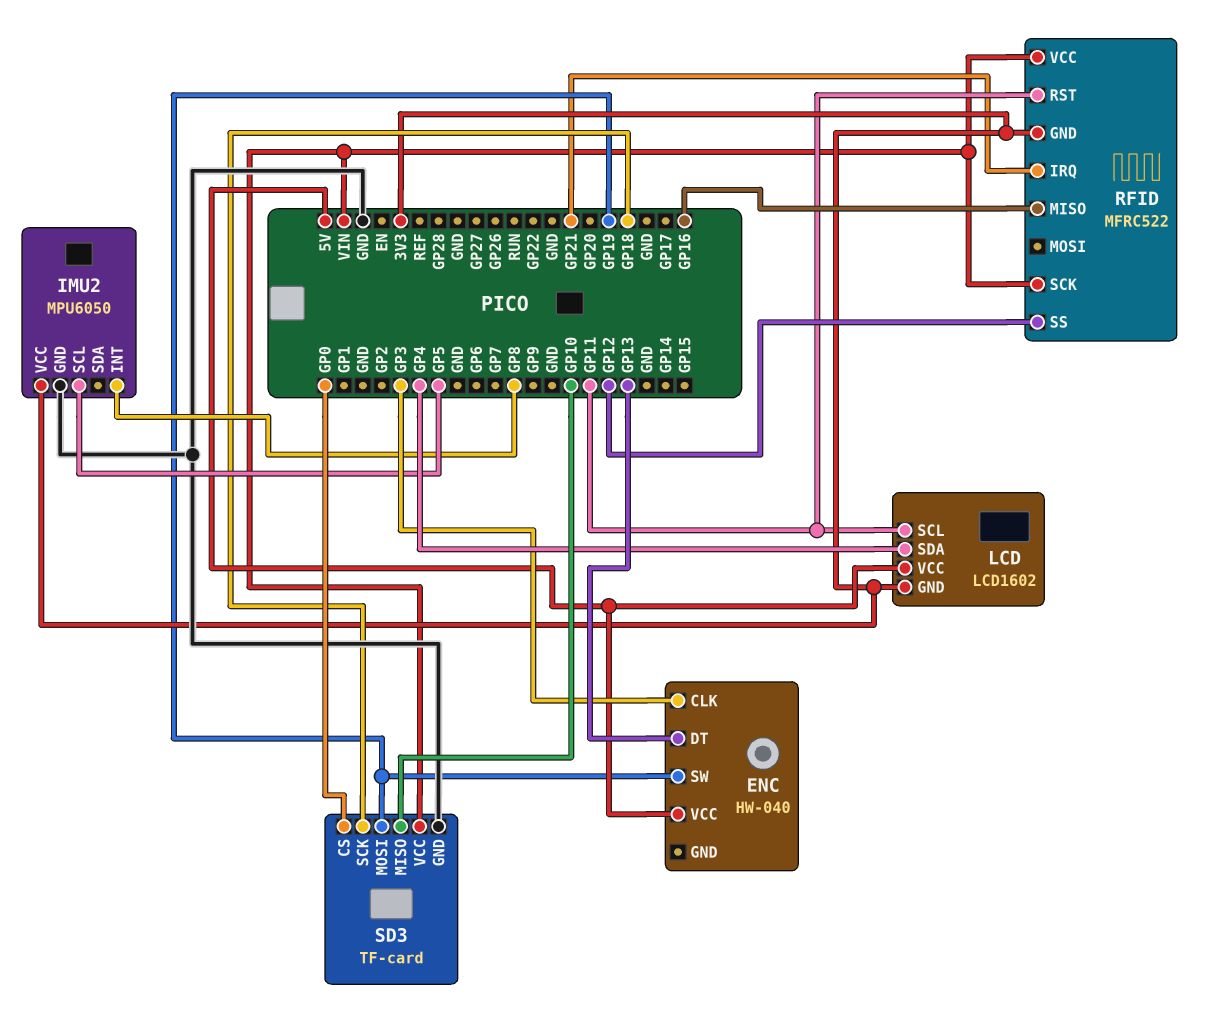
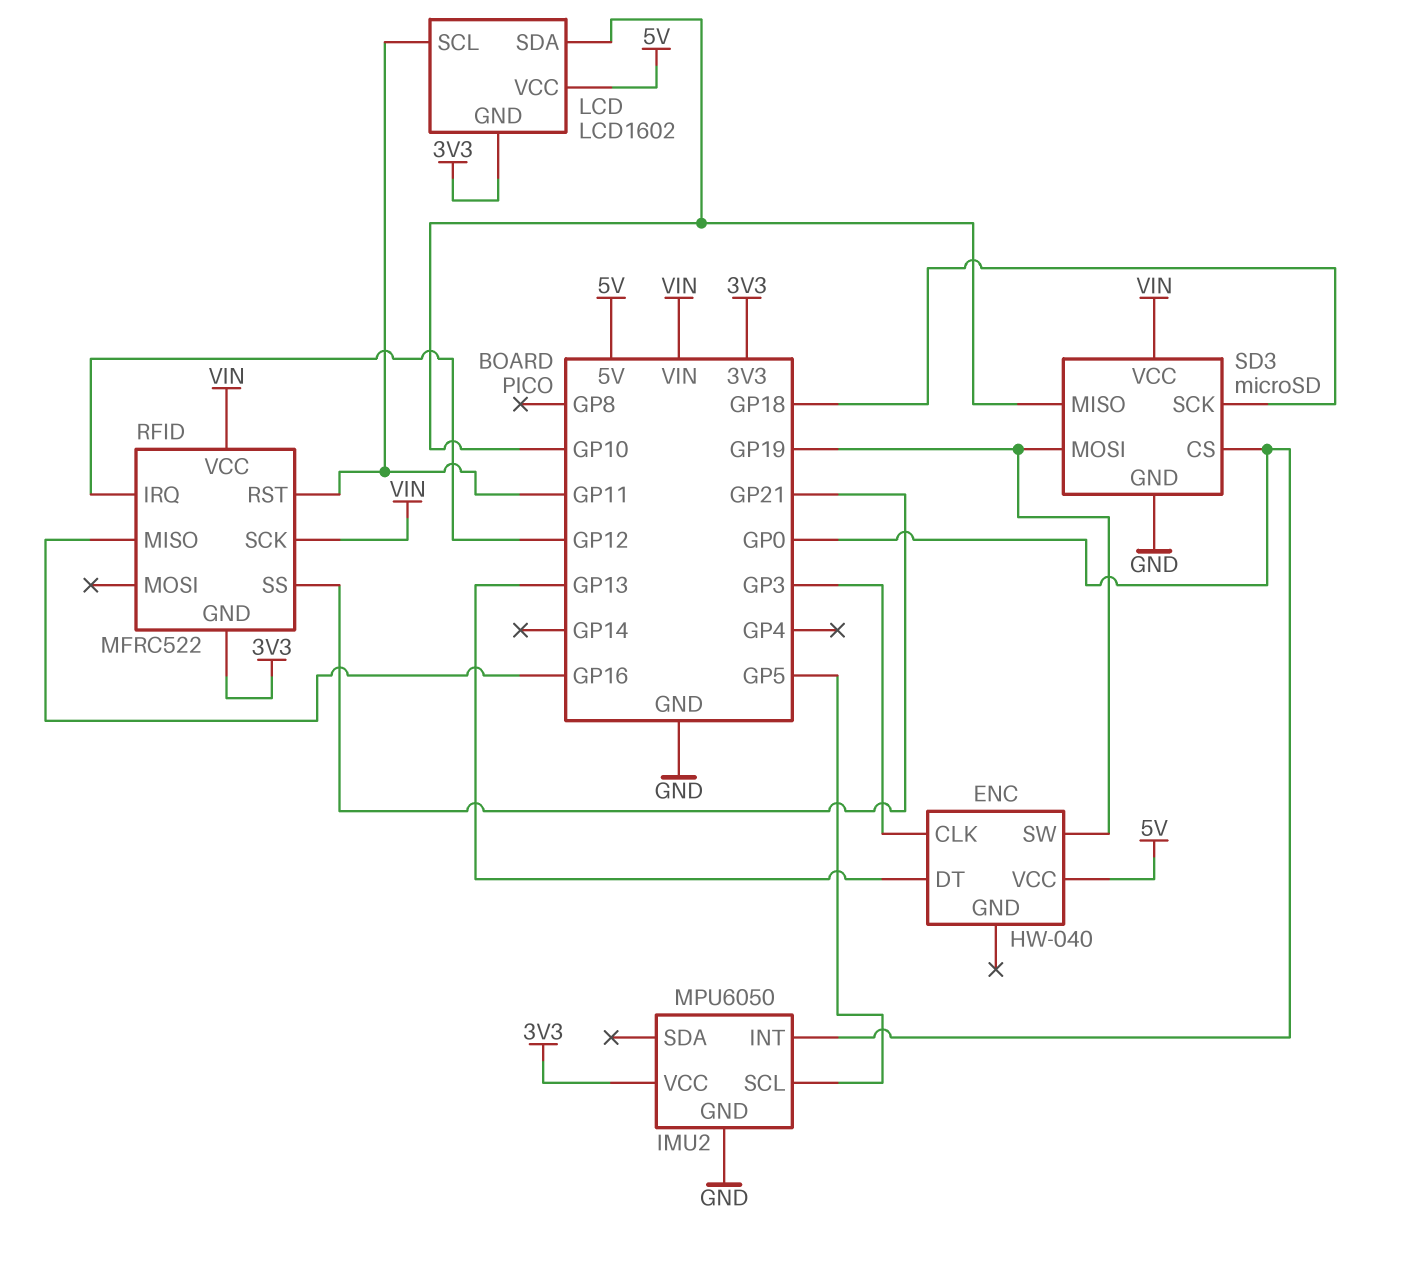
IMU2 pin INT: GP8 -> GP0
LCD pin SDA: GP4 -> GP10
RFID pin IRQ: GP21 -> GP12
RFID pin SS: GP12 -> GP21
SD3: TF-card -> microSD

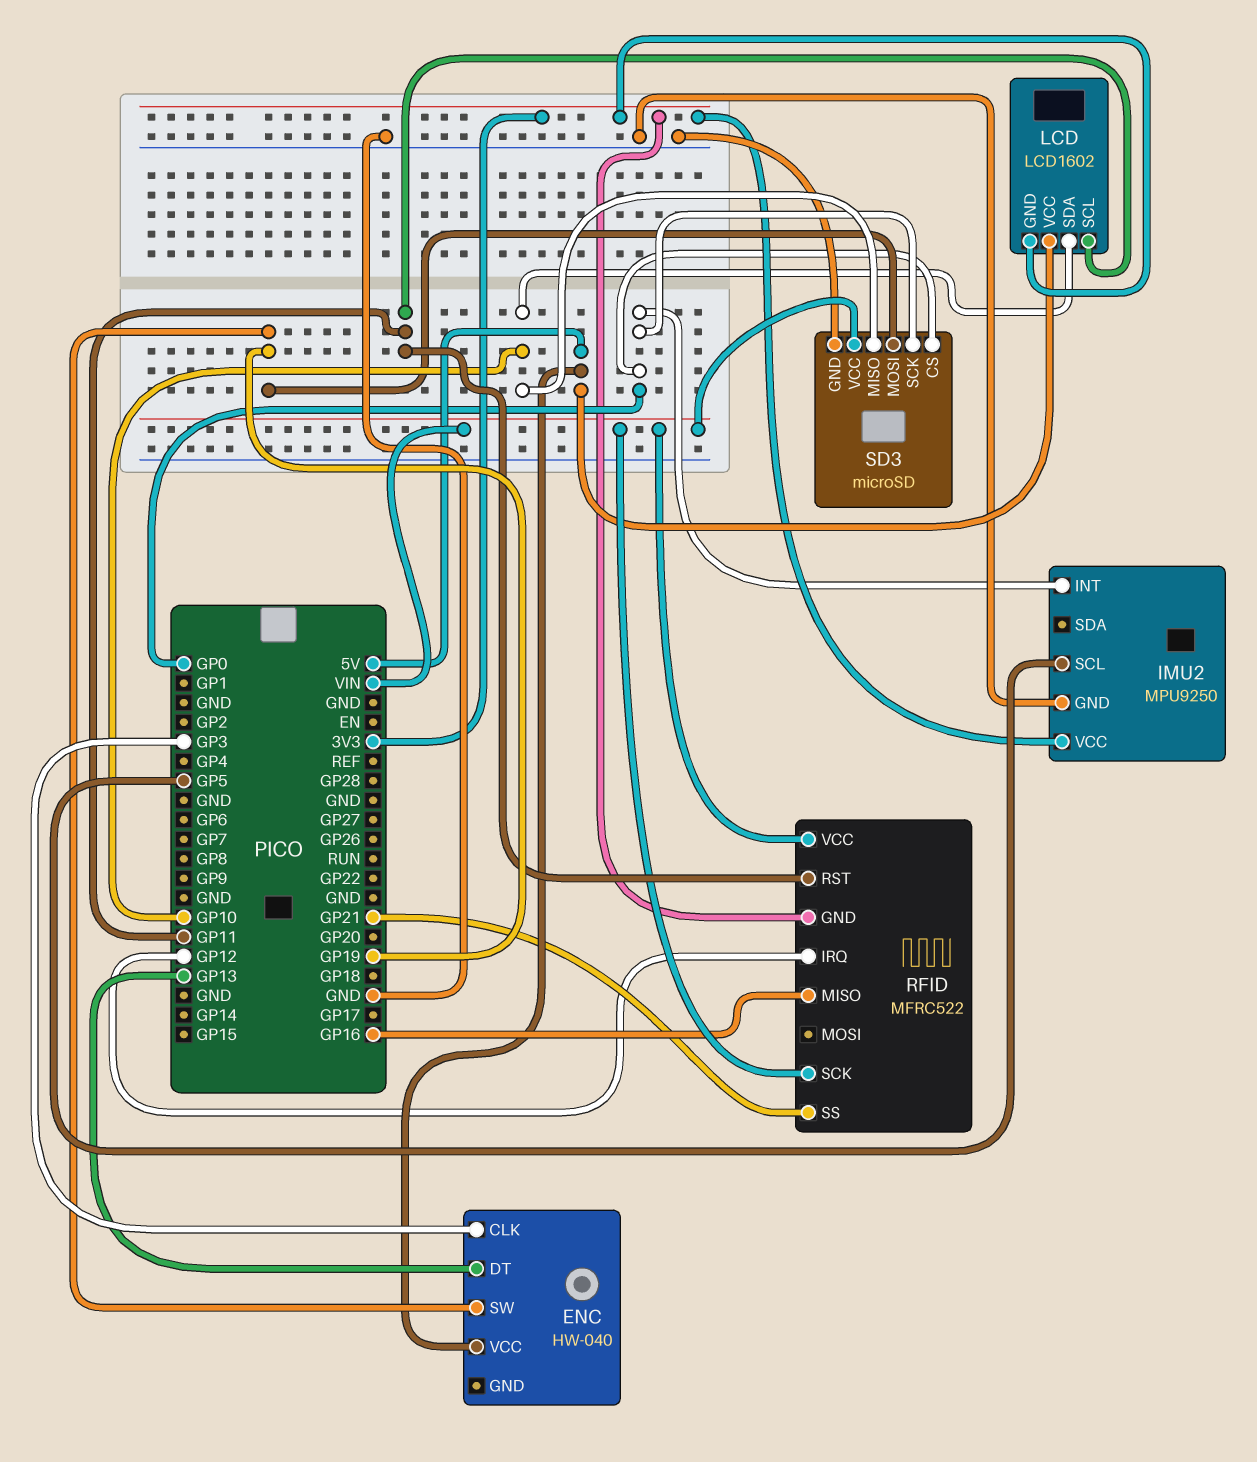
IMU2: MPU6050 -> MPU9250
SD3 pin SCK: GP18 -> GP0

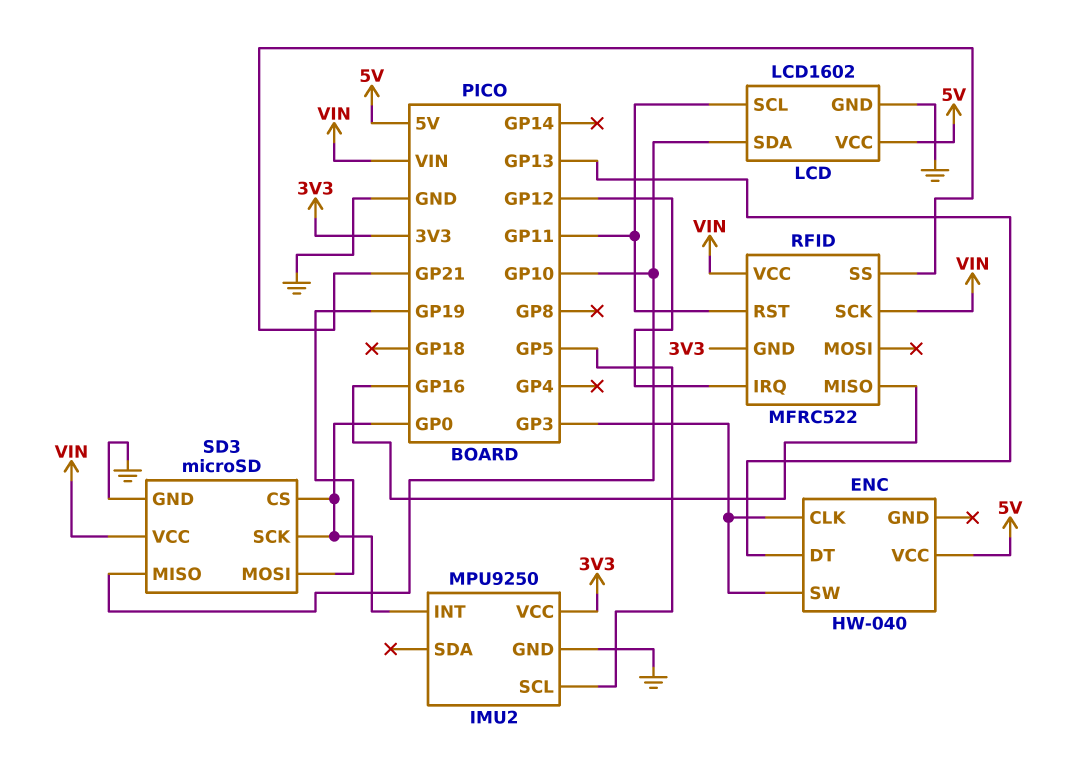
ENC pin SW: GP19 -> GP3
LCD pin GND: 3V3 -> GND

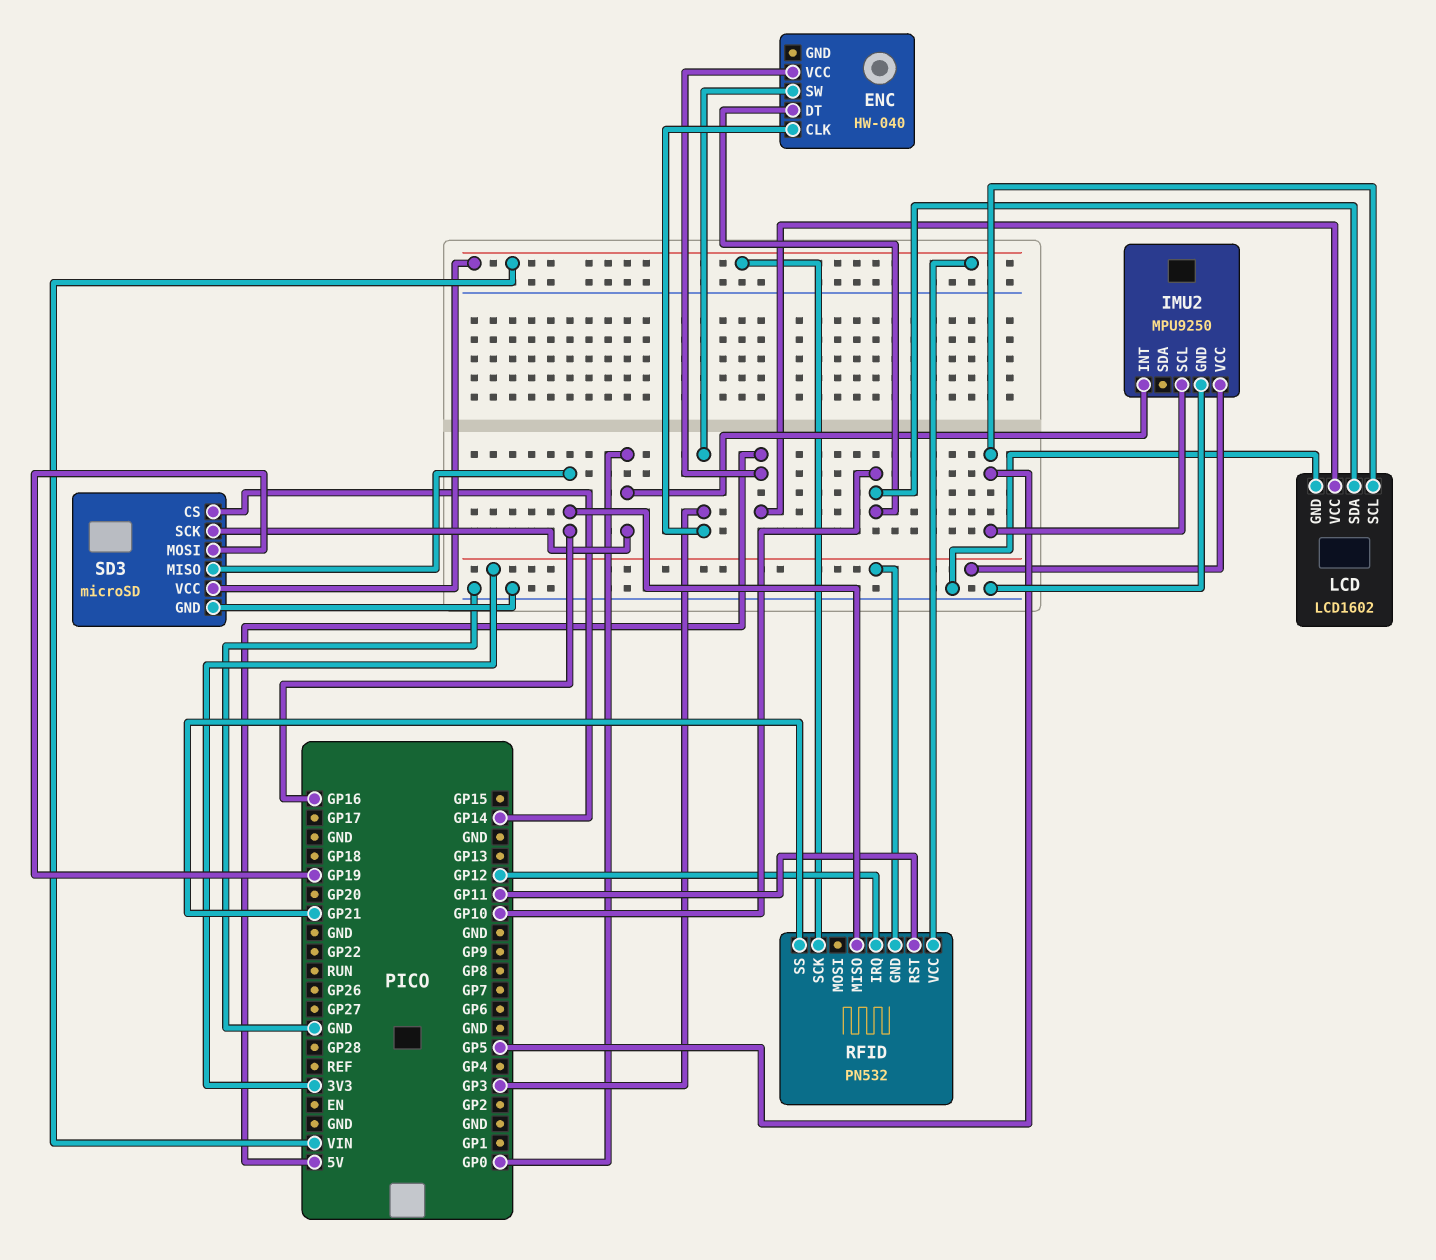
ENC pin DT: GP13 -> GP10
LCD pin SCL: GP11 -> GP5
RFID: MFRC522 -> PN532
SD3 pin CS: GP0 -> GP14
SD3 pin MISO: GP10 -> GP16

